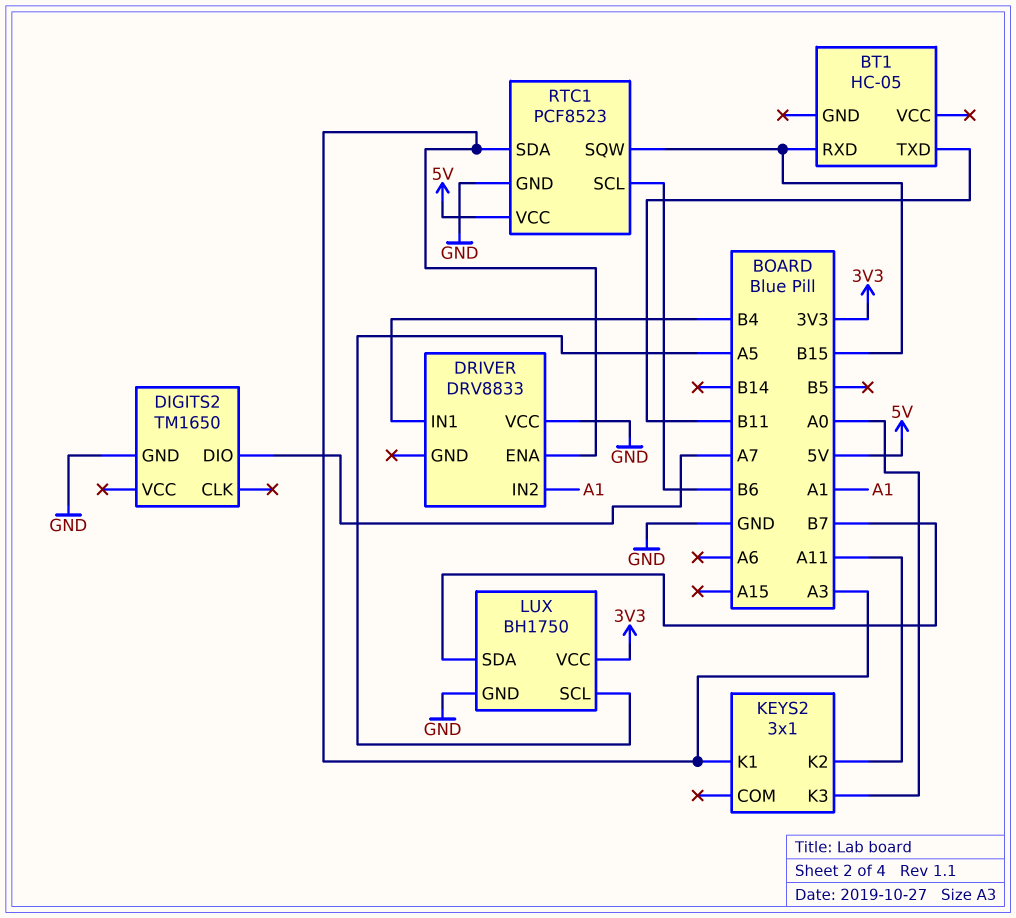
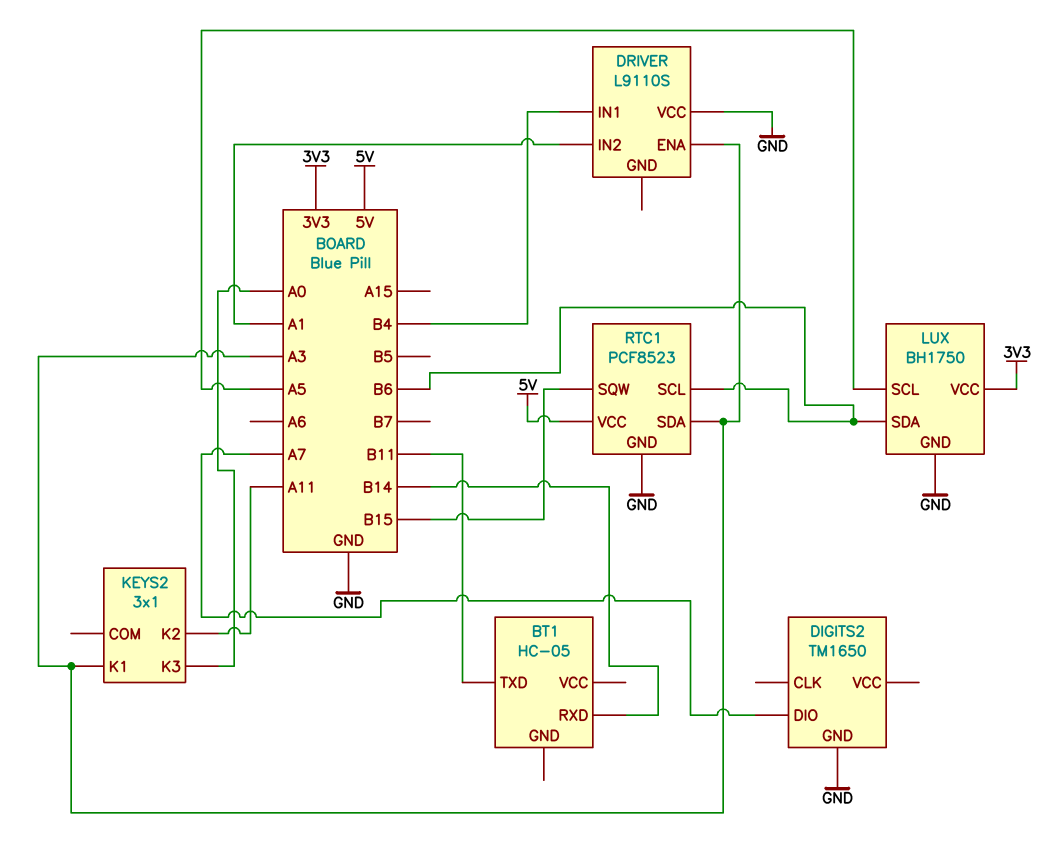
BT1 pin RXD: B15 -> B14
DRIVER: DRV8833 -> L9110S
LUX pin SDA: B7 -> B6

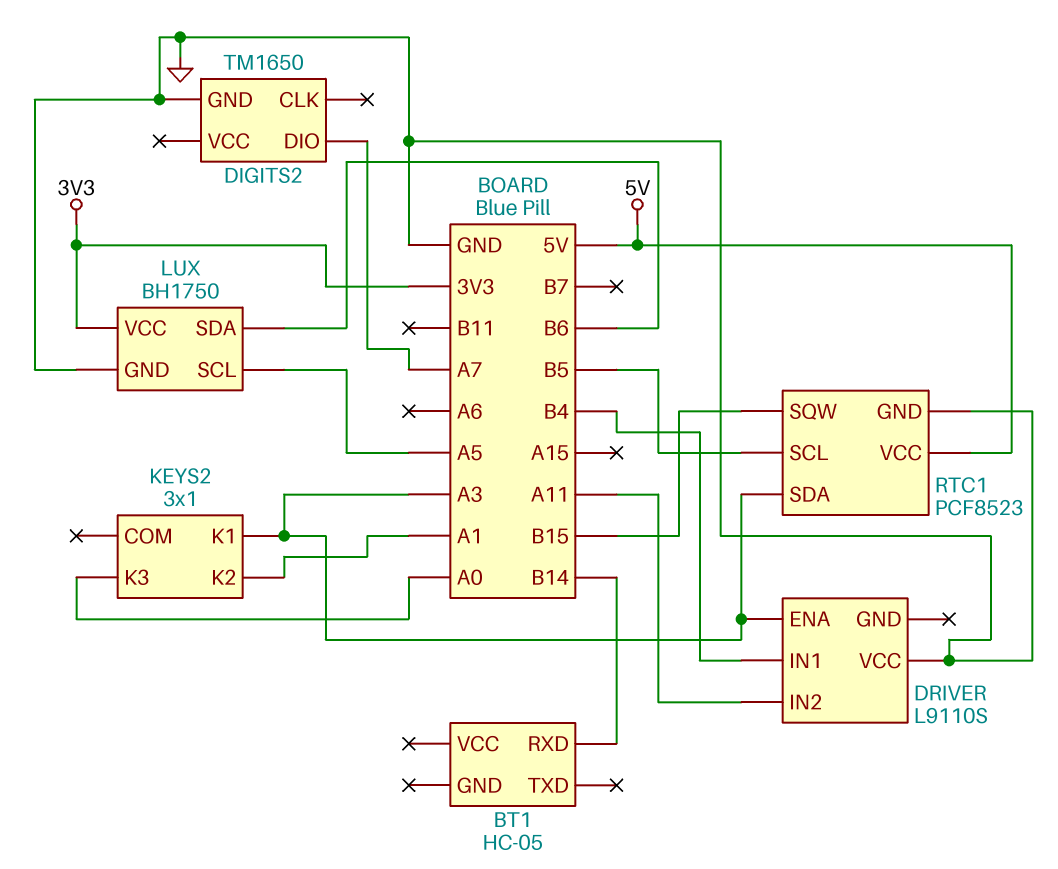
BT1 pin TXD: B11 -> none
DRIVER pin IN2: A1 -> A11
KEYS2 pin K2: A11 -> A1
RTC1 pin SCL: B6 -> B5

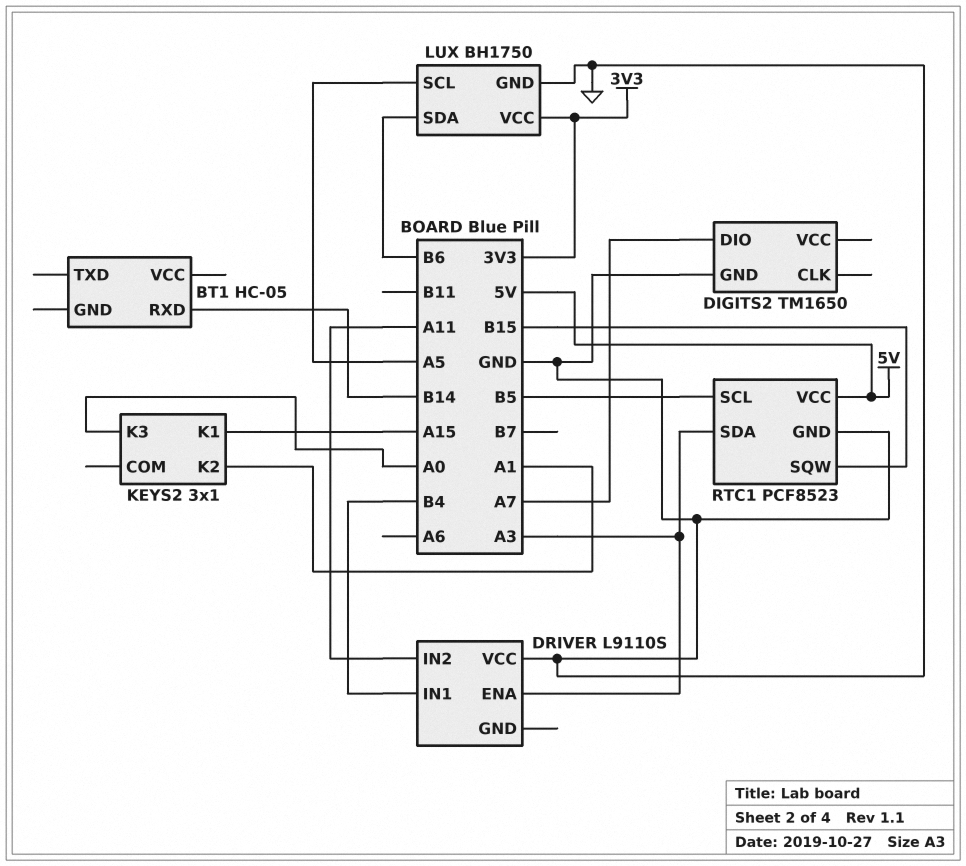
KEYS2 pin K1: A3 -> A15

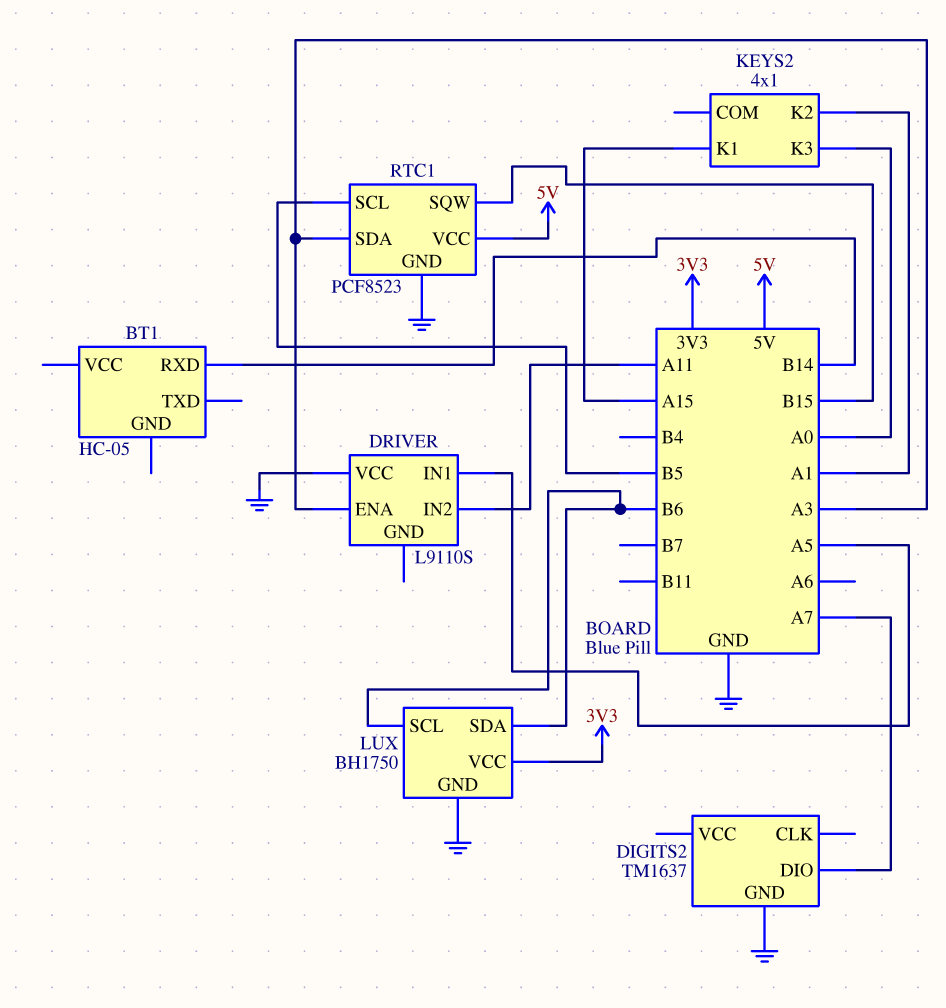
DIGITS2: TM1650 -> TM1637
DRIVER pin IN1: B4 -> A5
KEYS2: 3x1 -> 4x1
LUX pin SCL: A5 -> B6

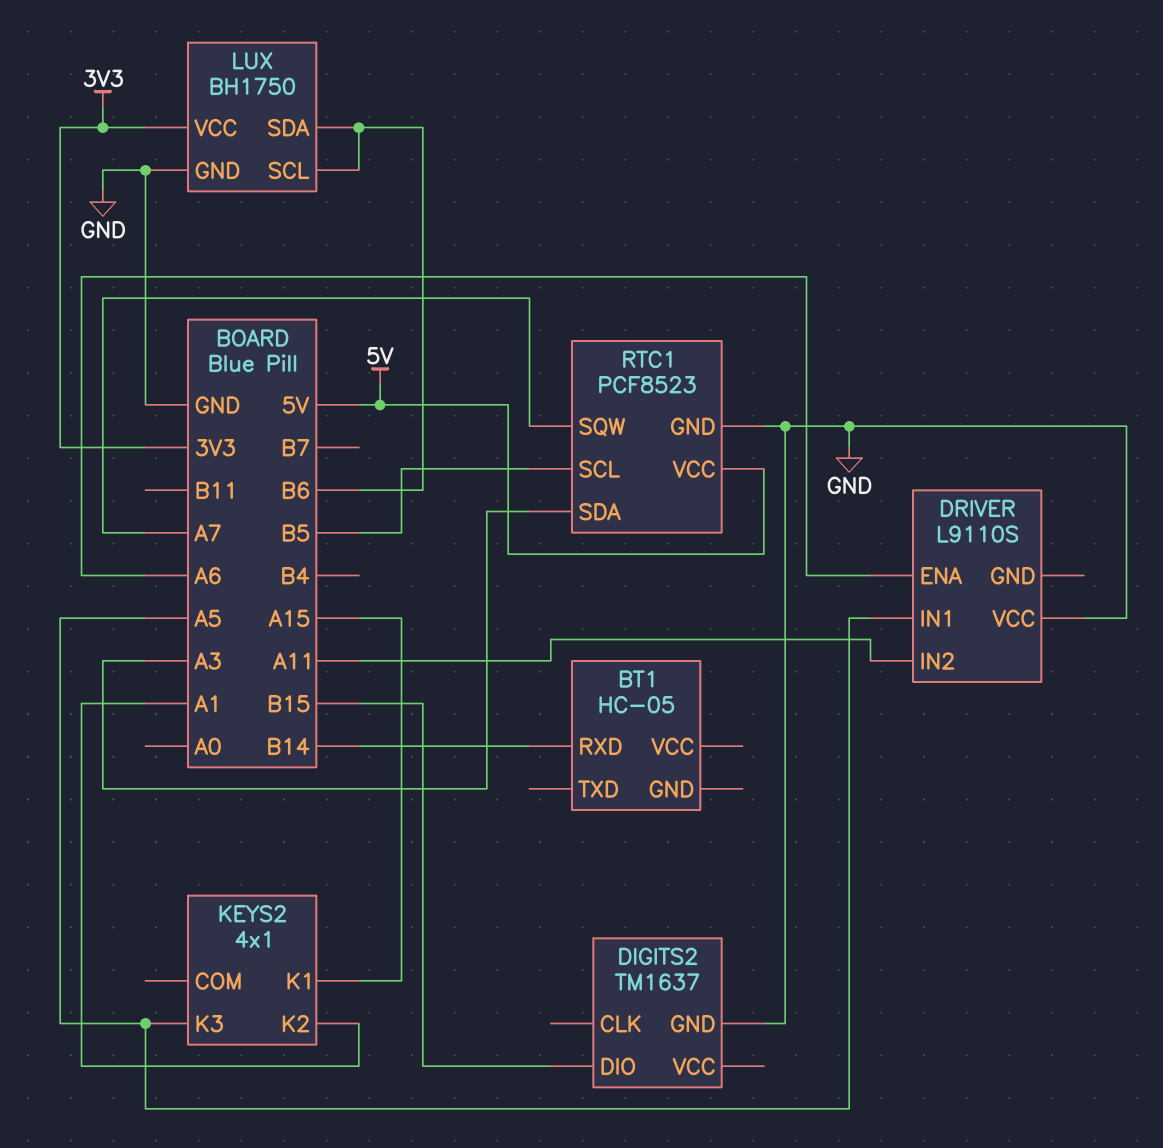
DIGITS2 pin DIO: A7 -> B15
DRIVER pin ENA: A3 -> A6
KEYS2 pin K3: A0 -> A5
RTC1 pin SQW: B15 -> A7

